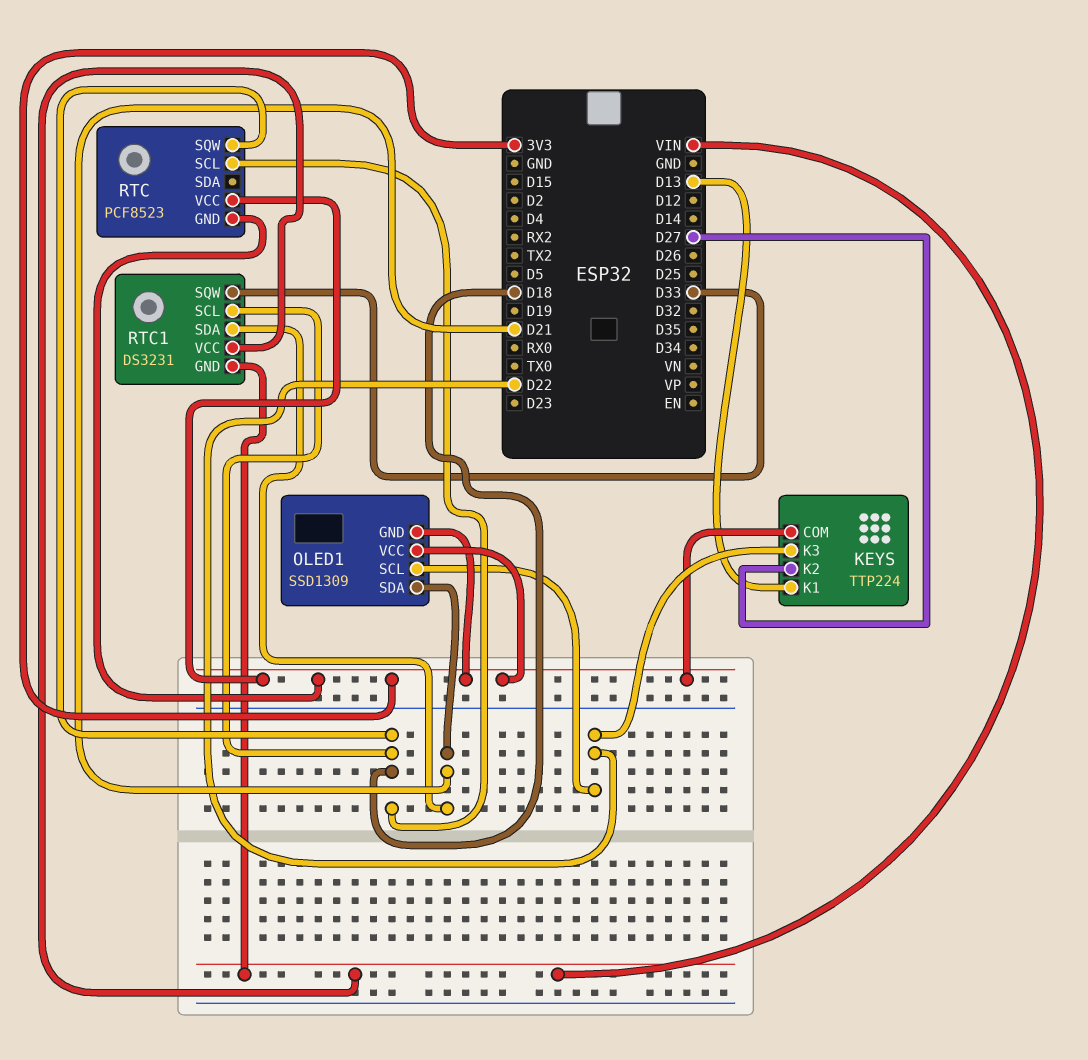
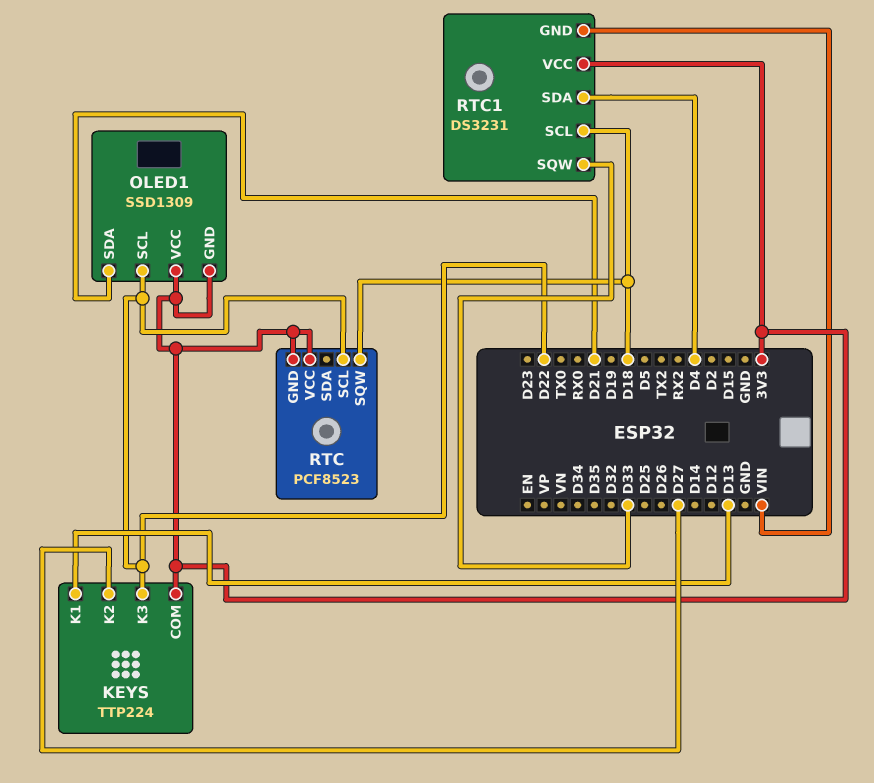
RTC pin SCL: D18 -> D22
RTC1 pin SDA: D21 -> D4
RTC1 pin VCC: VIN -> 3V3

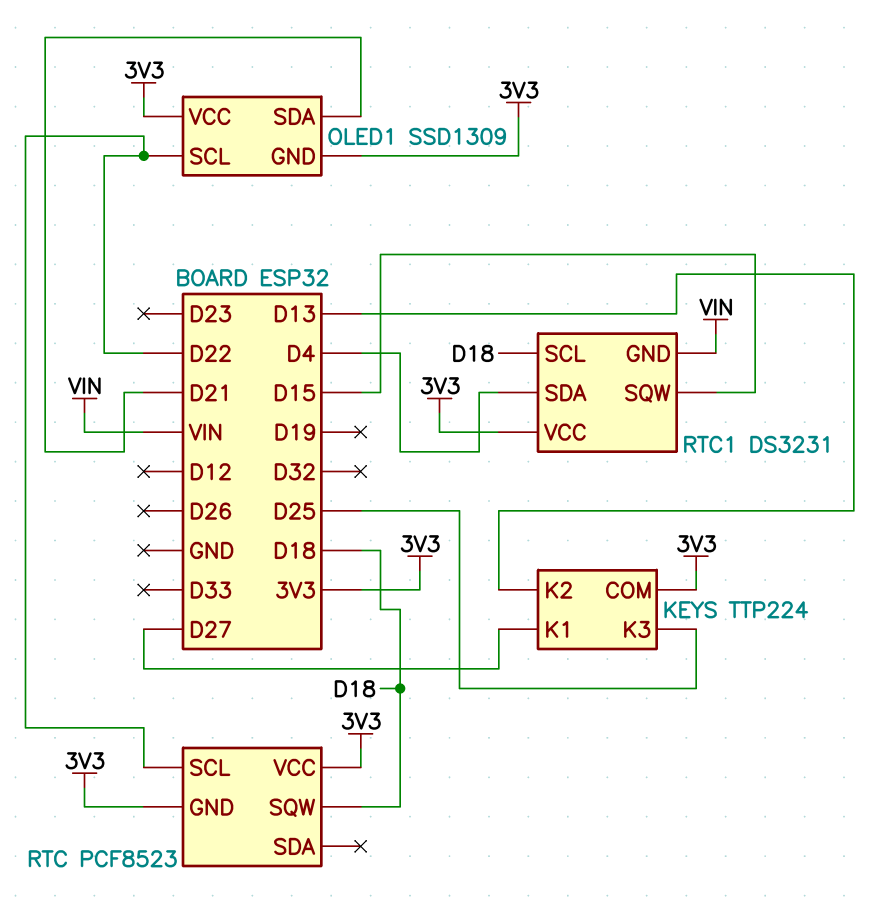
KEYS pin K1: D13 -> D27
KEYS pin K2: D27 -> D13
KEYS pin K3: D22 -> D25
RTC1 pin SQW: D33 -> D15

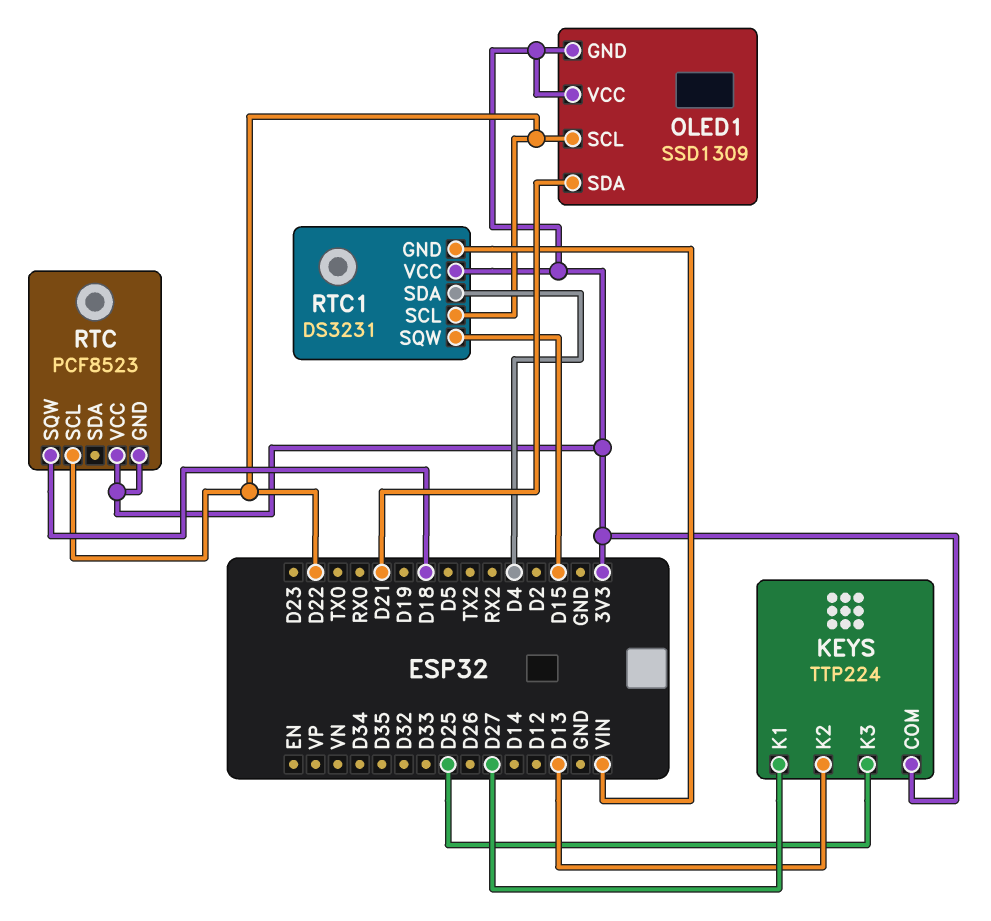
RTC1 pin SCL: D18 -> D22

